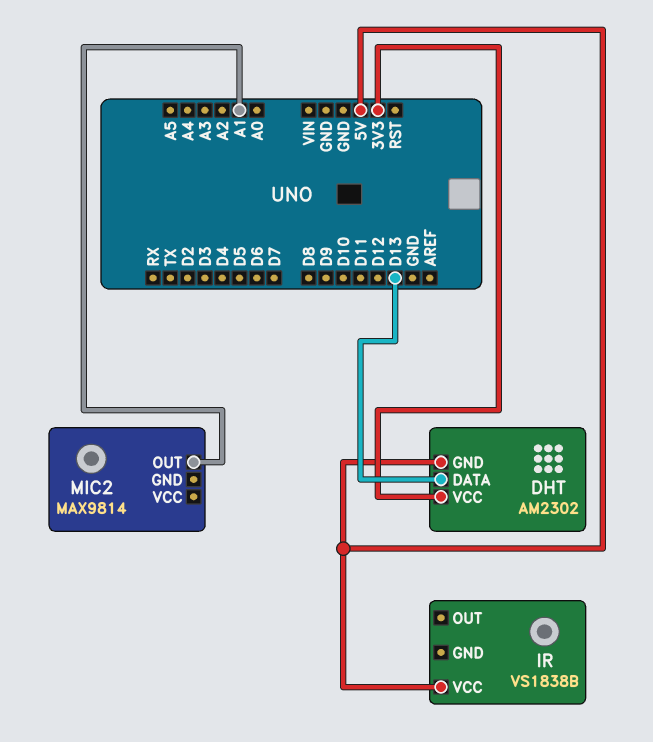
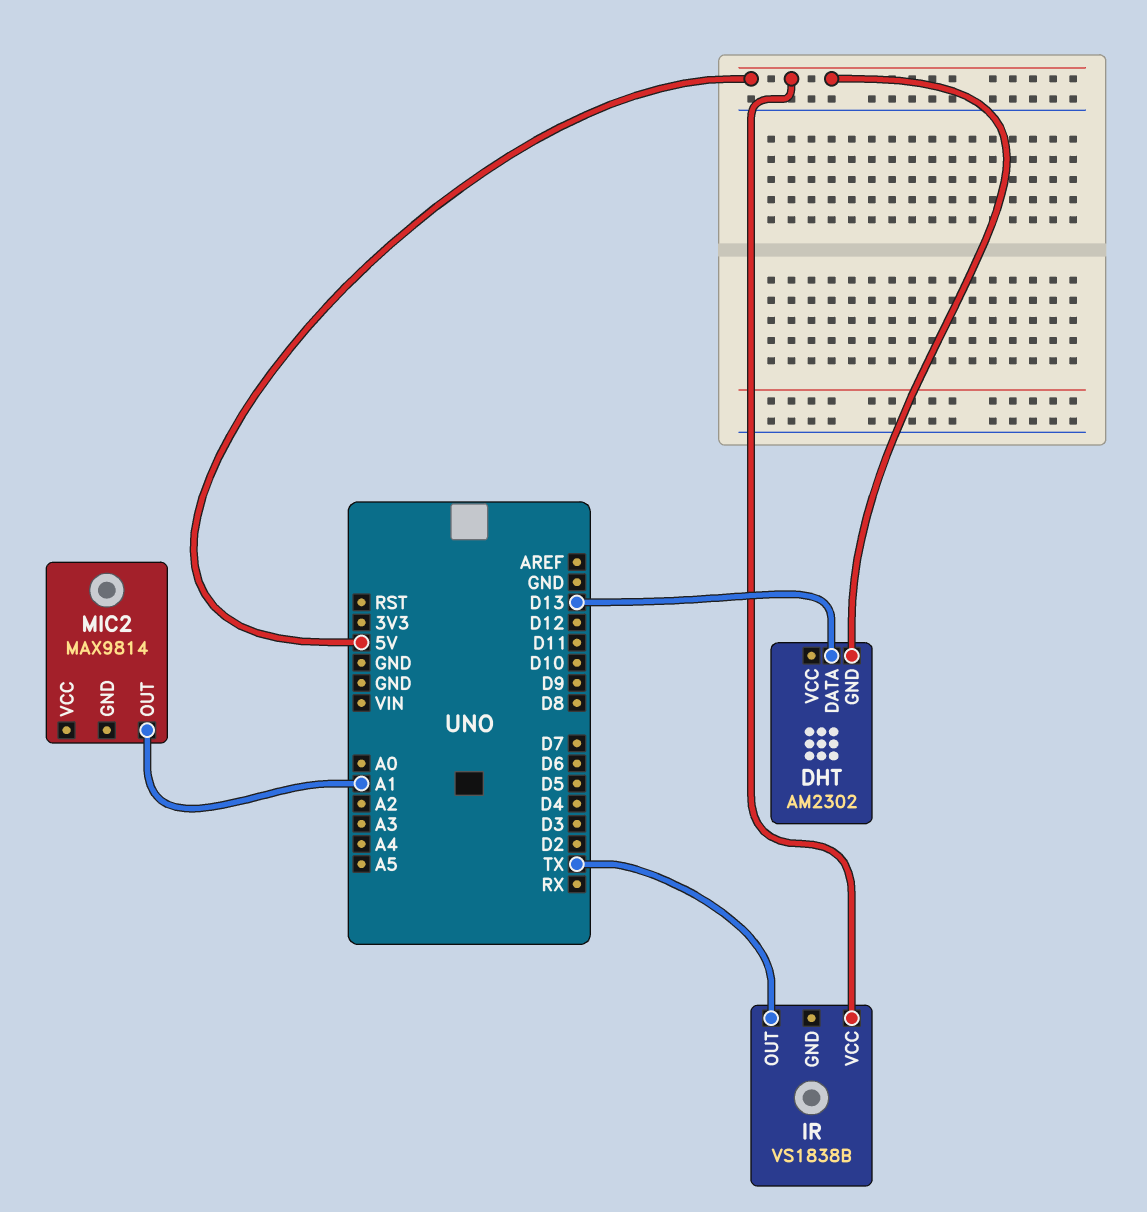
DHT pin VCC: 3V3 -> none
IR pin OUT: none -> TX

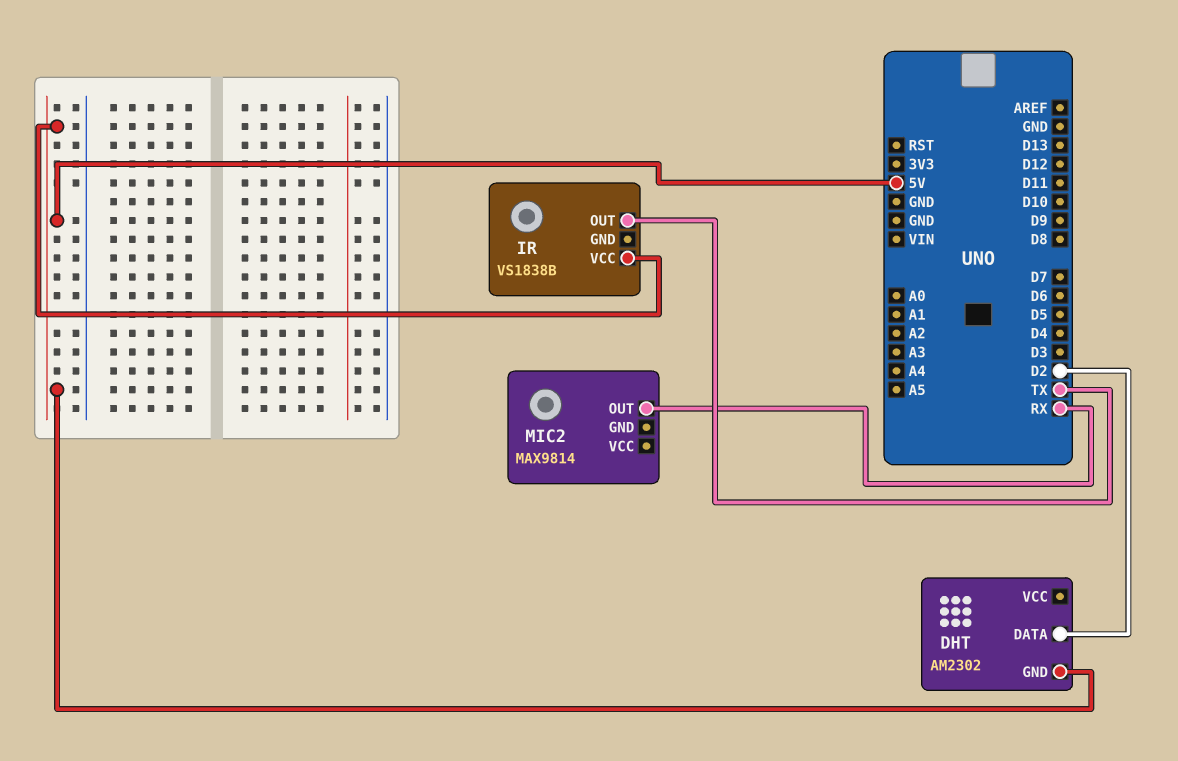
DHT pin DATA: D13 -> D2
MIC2 pin OUT: A1 -> RX

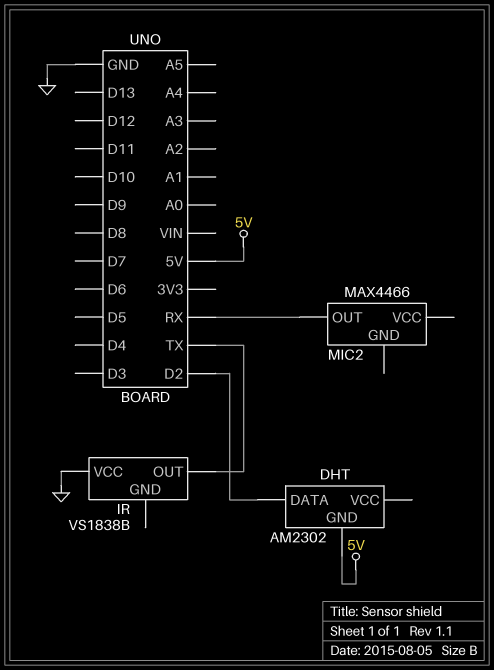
IR pin VCC: 5V -> GND
MIC2: MAX9814 -> MAX4466

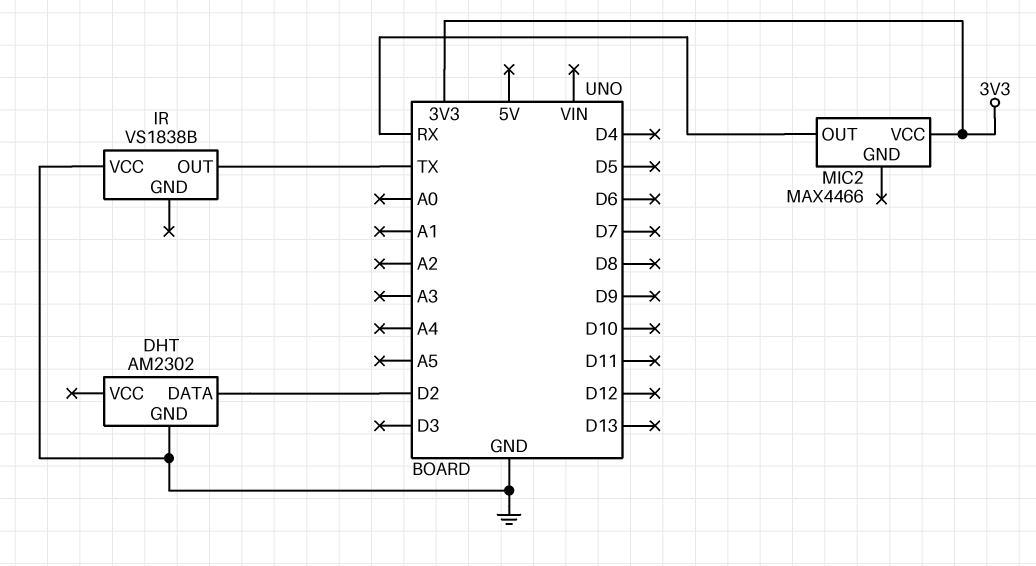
DHT pin GND: 5V -> GND
MIC2 pin VCC: none -> 3V3

